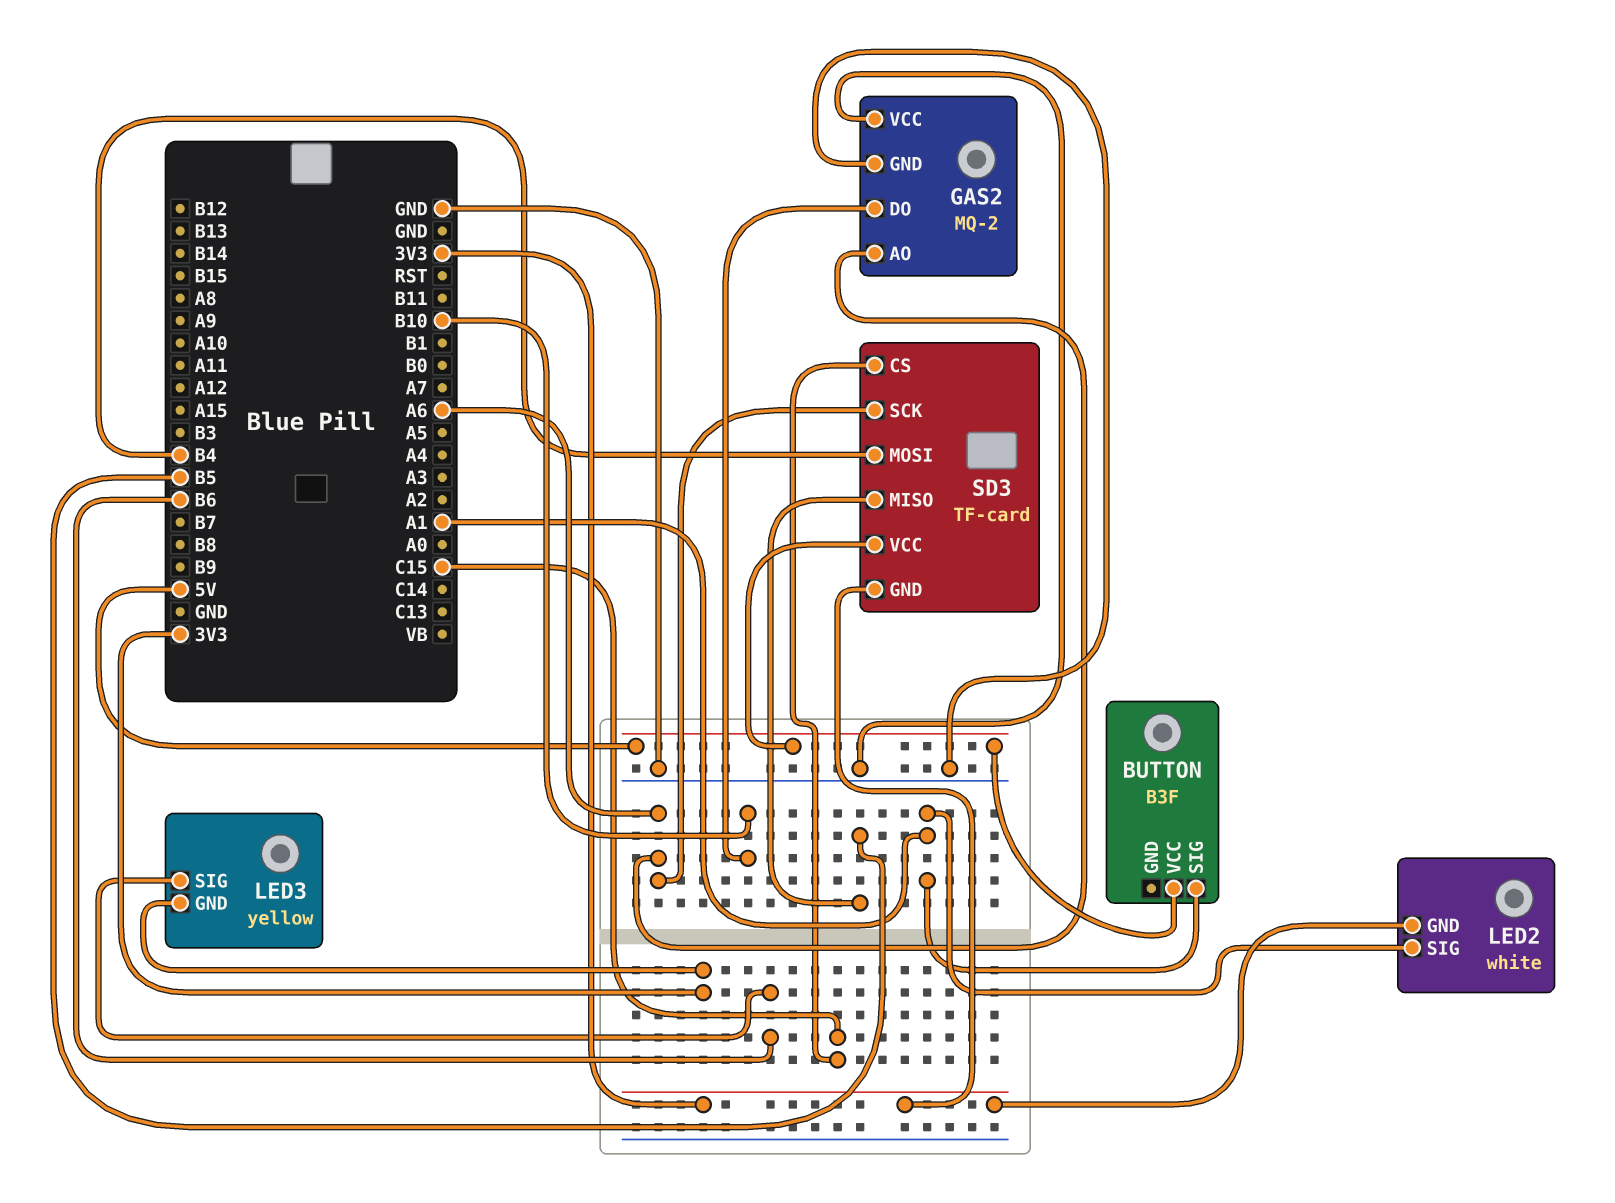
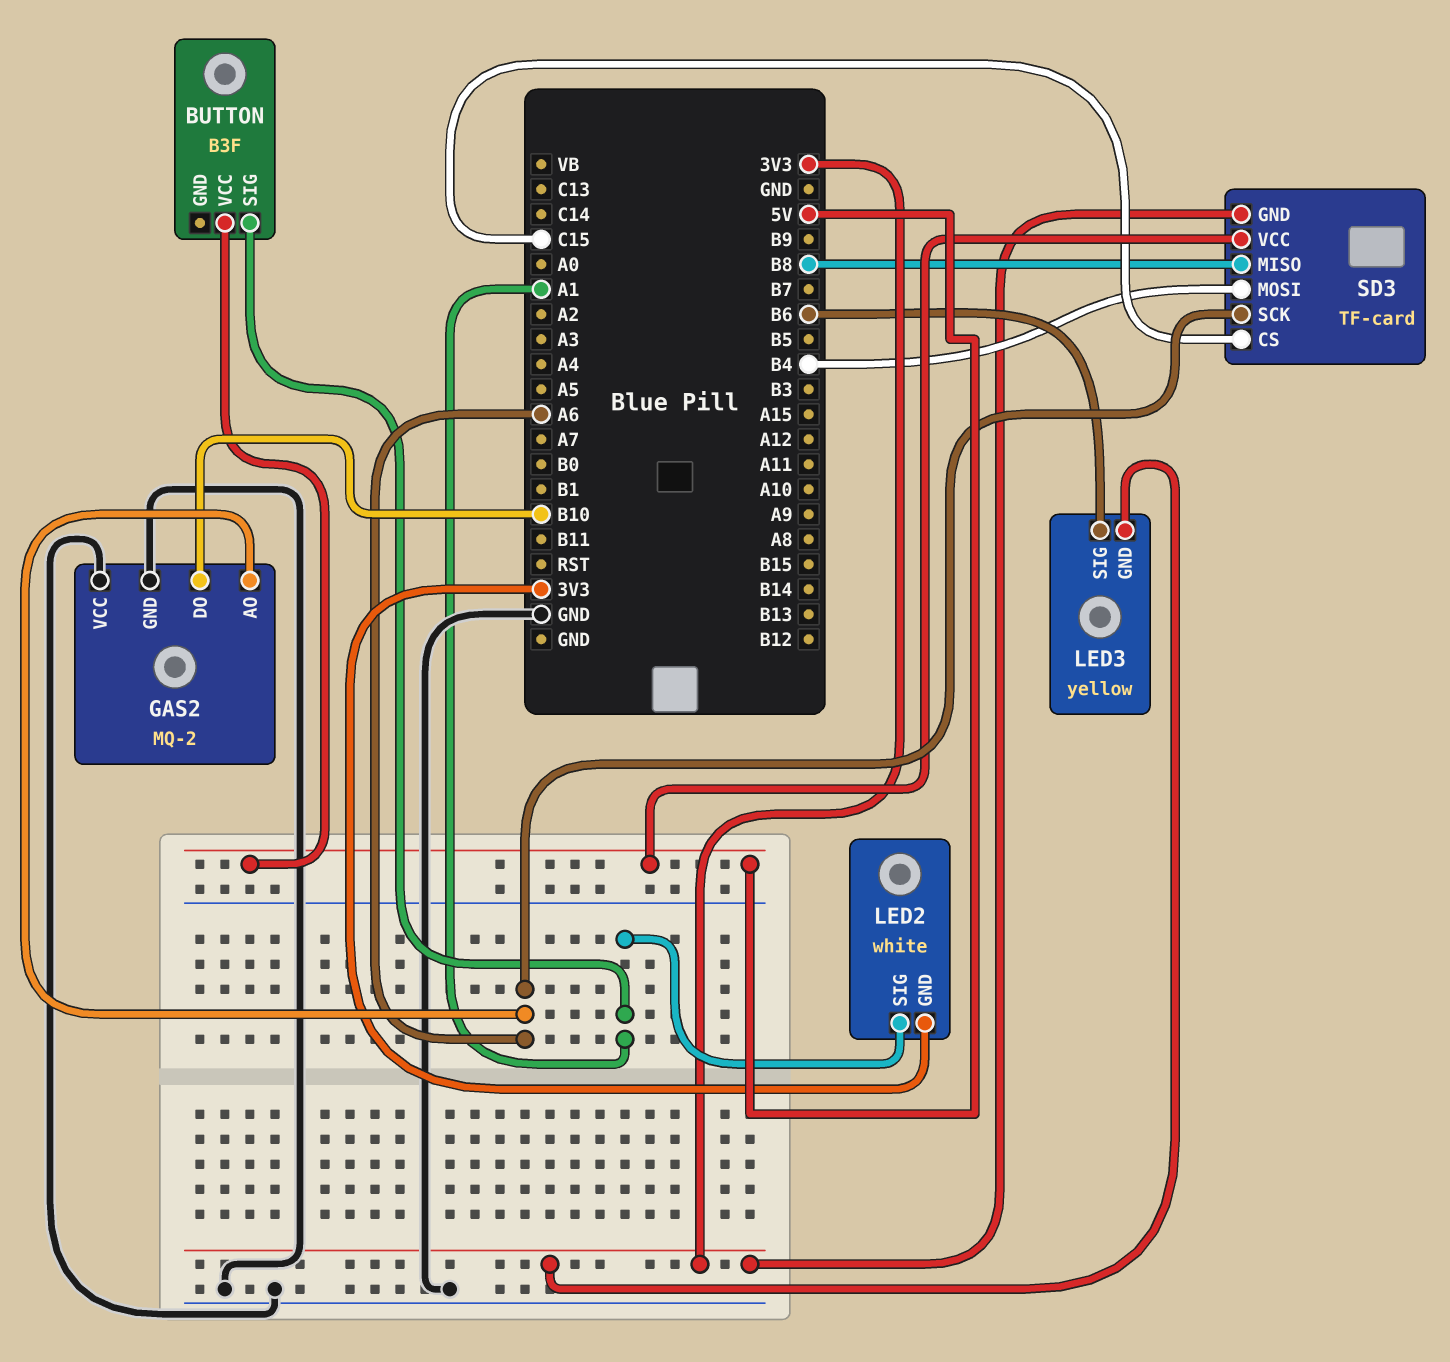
SD3 pin MISO: B5 -> B8

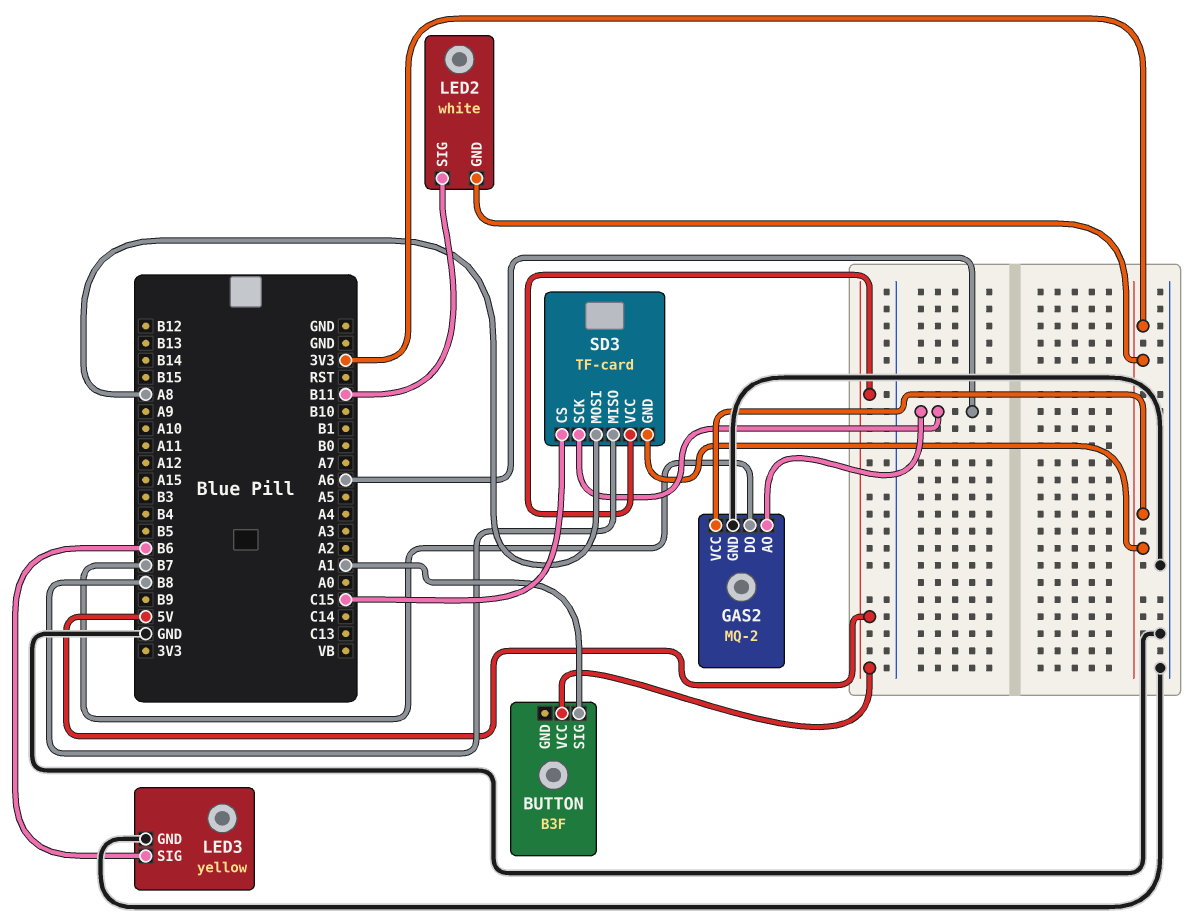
GAS2 pin DO: B10 -> B7
GAS2 pin VCC: GND -> 3V3
LED2 pin SIG: A1 -> B11
LED3 pin GND: 3V3 -> GND
SD3 pin MOSI: B4 -> A8

